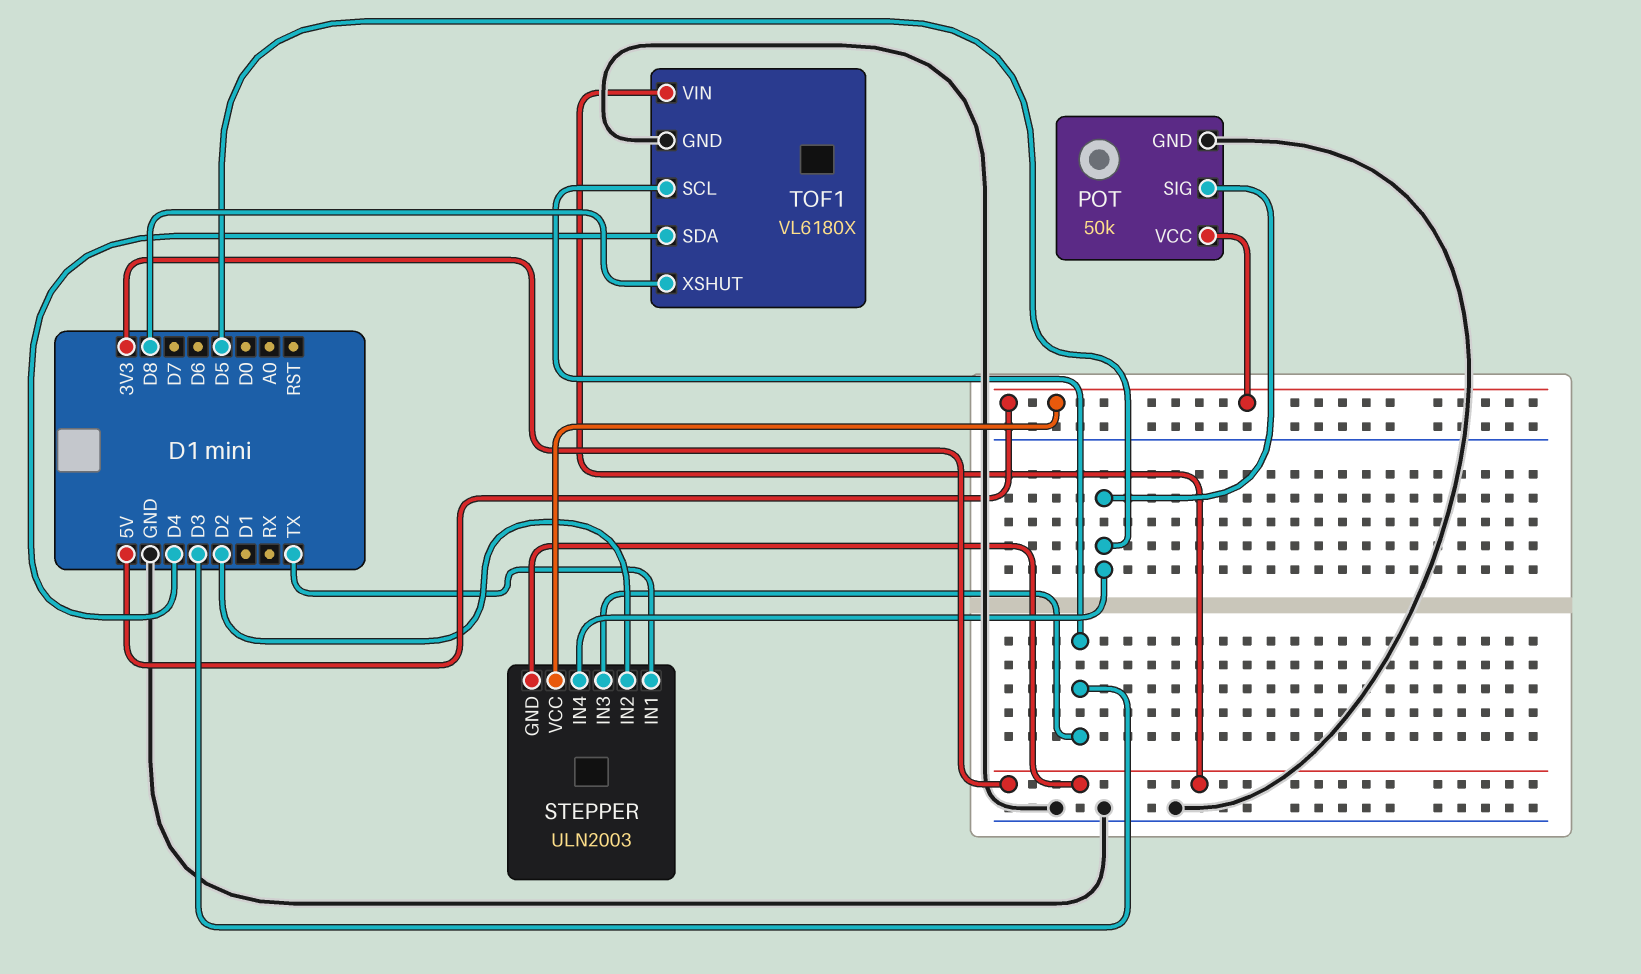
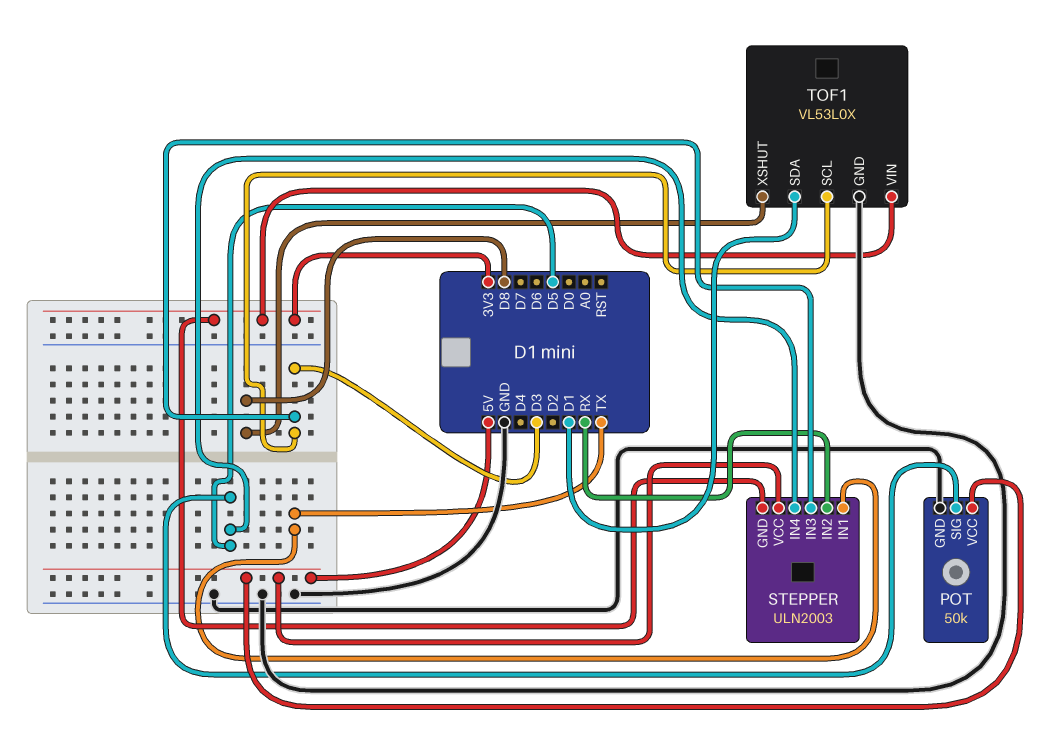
STEPPER pin IN2: D2 -> RX
TOF1: VL6180X -> VL53L0X
TOF1 pin SDA: D4 -> D1

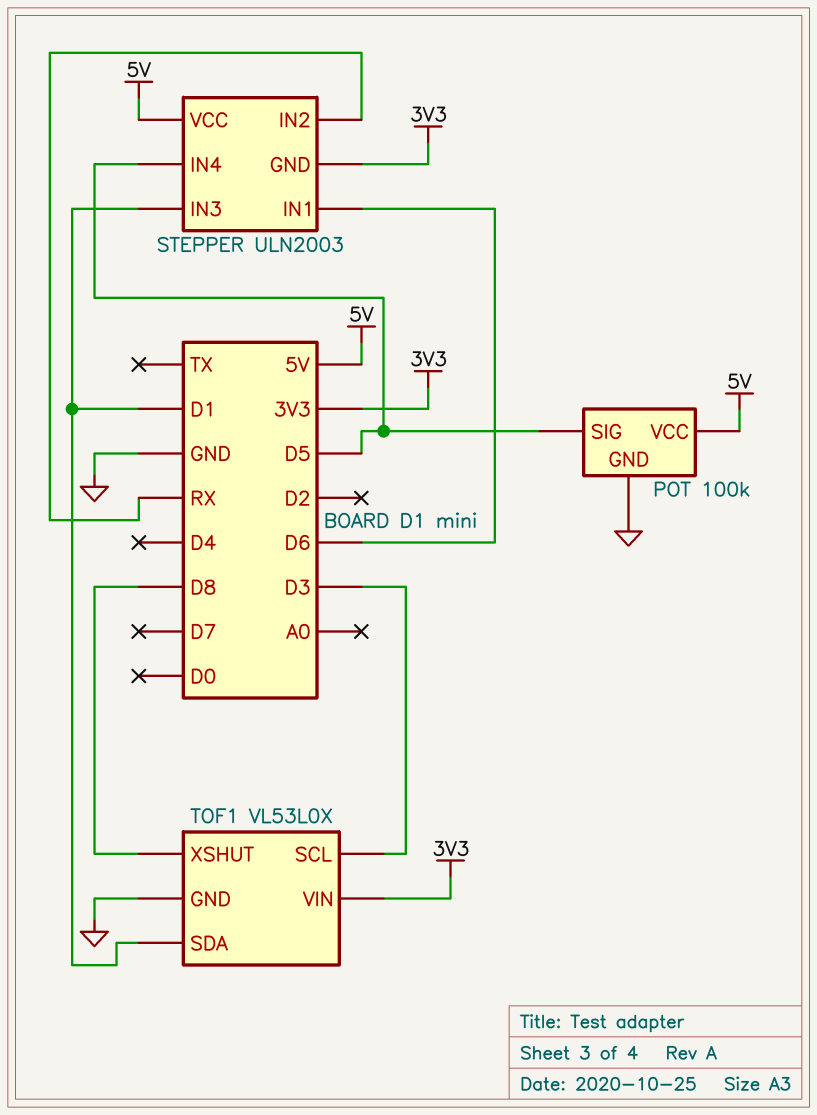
POT: 50k -> 100k
STEPPER pin IN1: TX -> D6
STEPPER pin IN3: D3 -> D1

